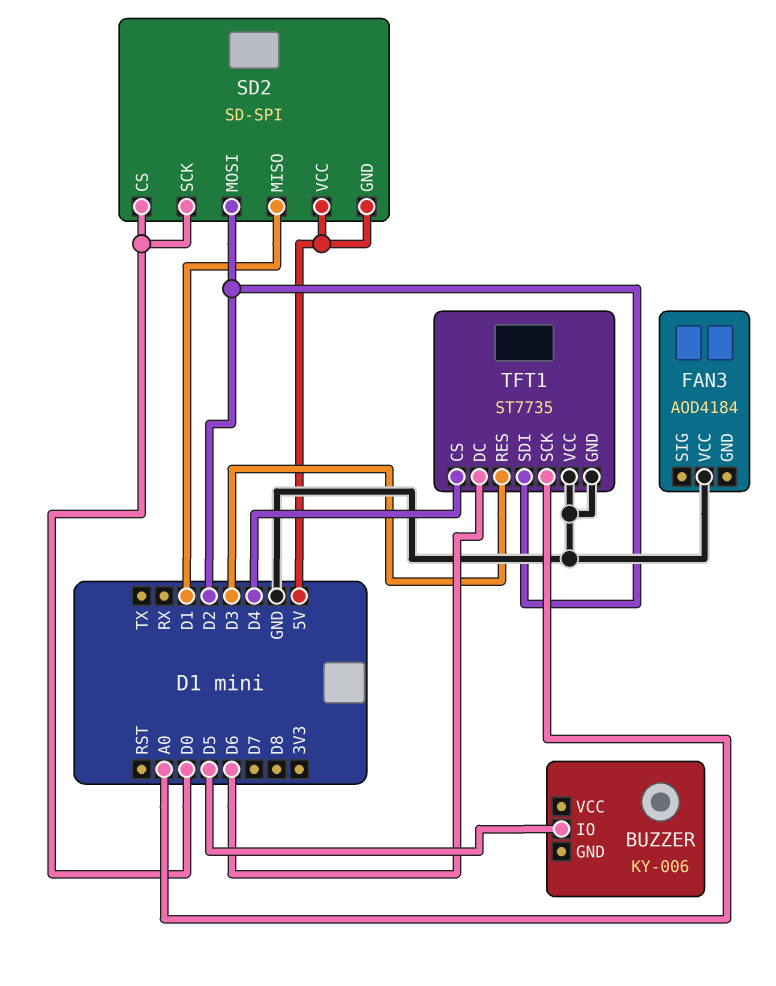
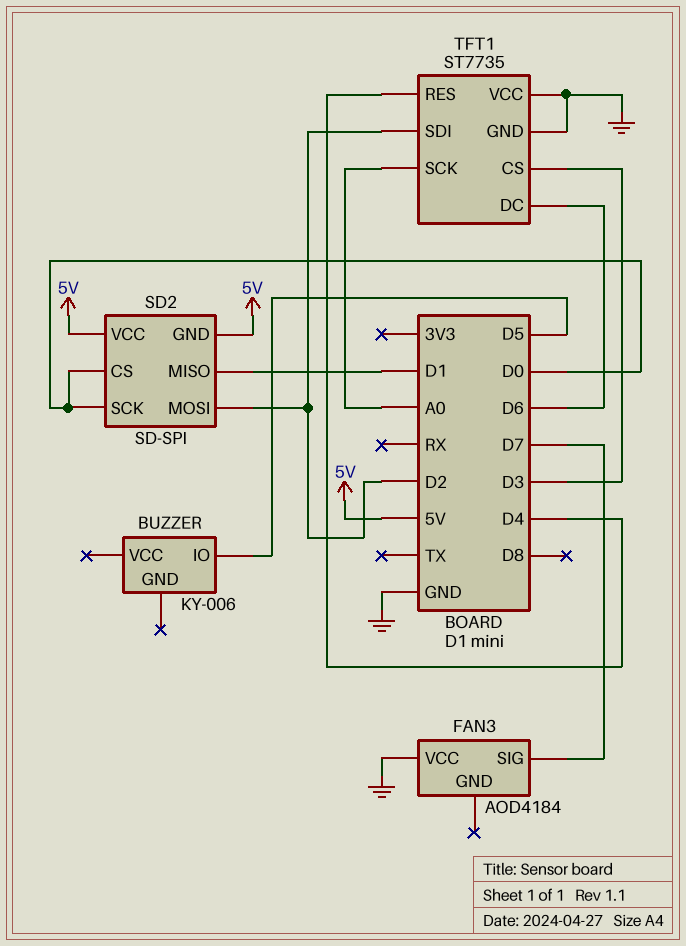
FAN3 pin SIG: none -> D7
TFT1 pin CS: D4 -> D3
TFT1 pin RES: D3 -> D4

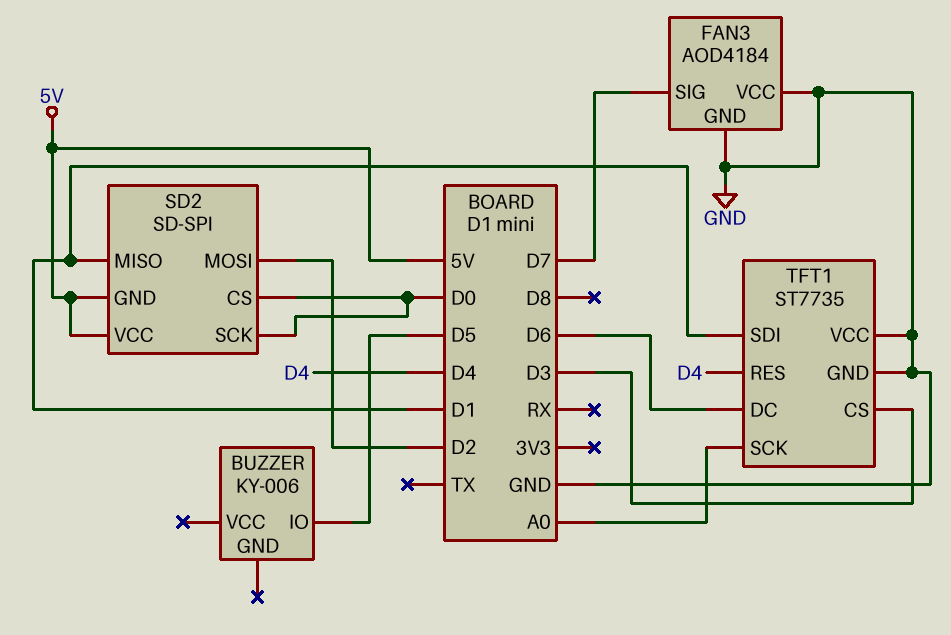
FAN3 pin GND: none -> GND
TFT1 pin SDI: D2 -> D1

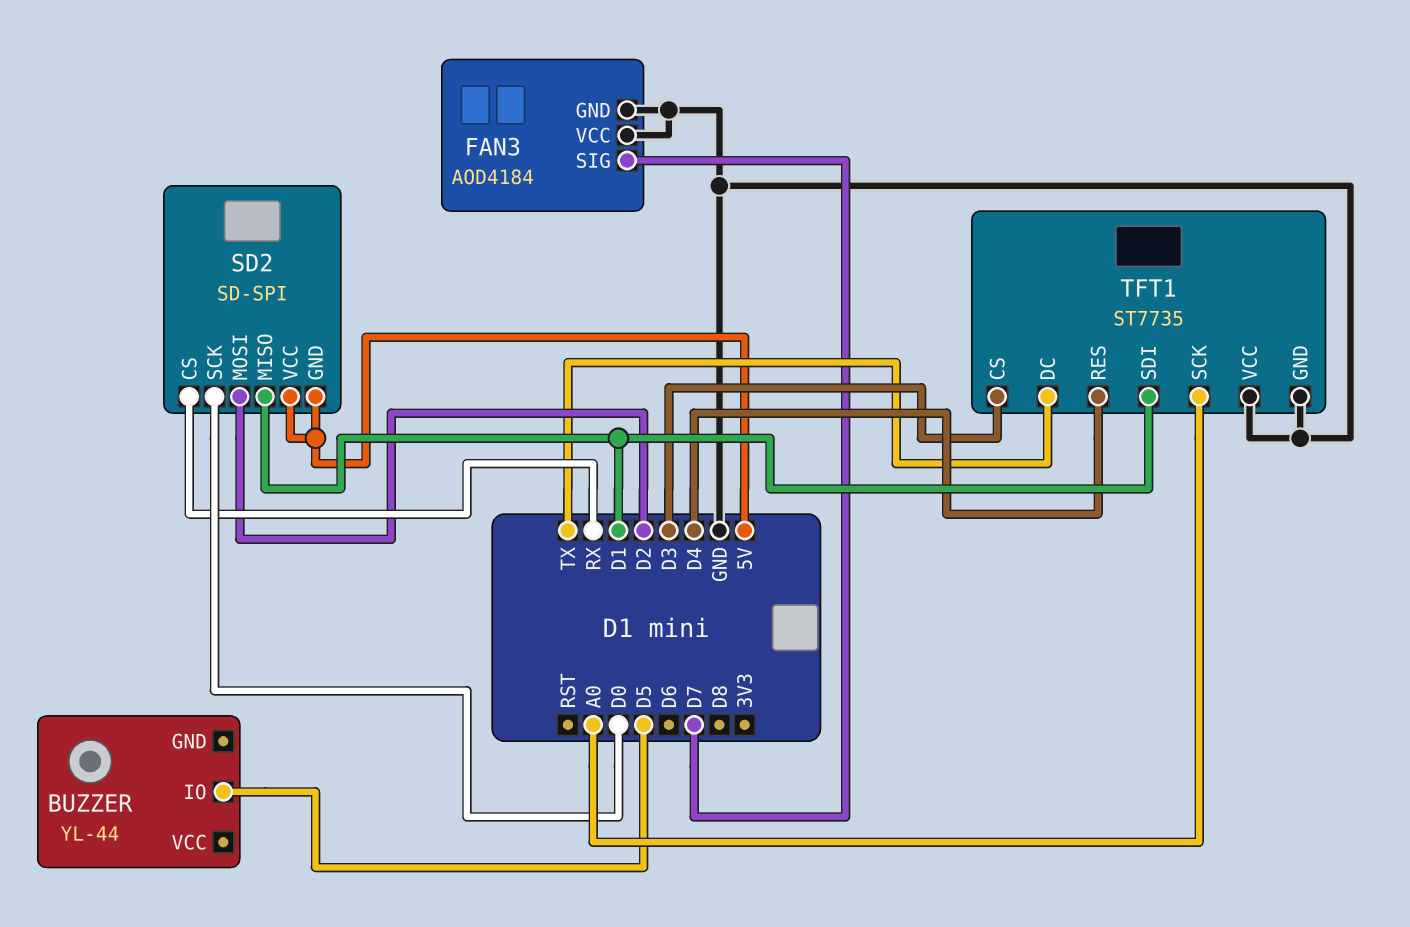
BUZZER: KY-006 -> YL-44
SD2 pin CS: D0 -> RX
TFT1 pin DC: D6 -> TX

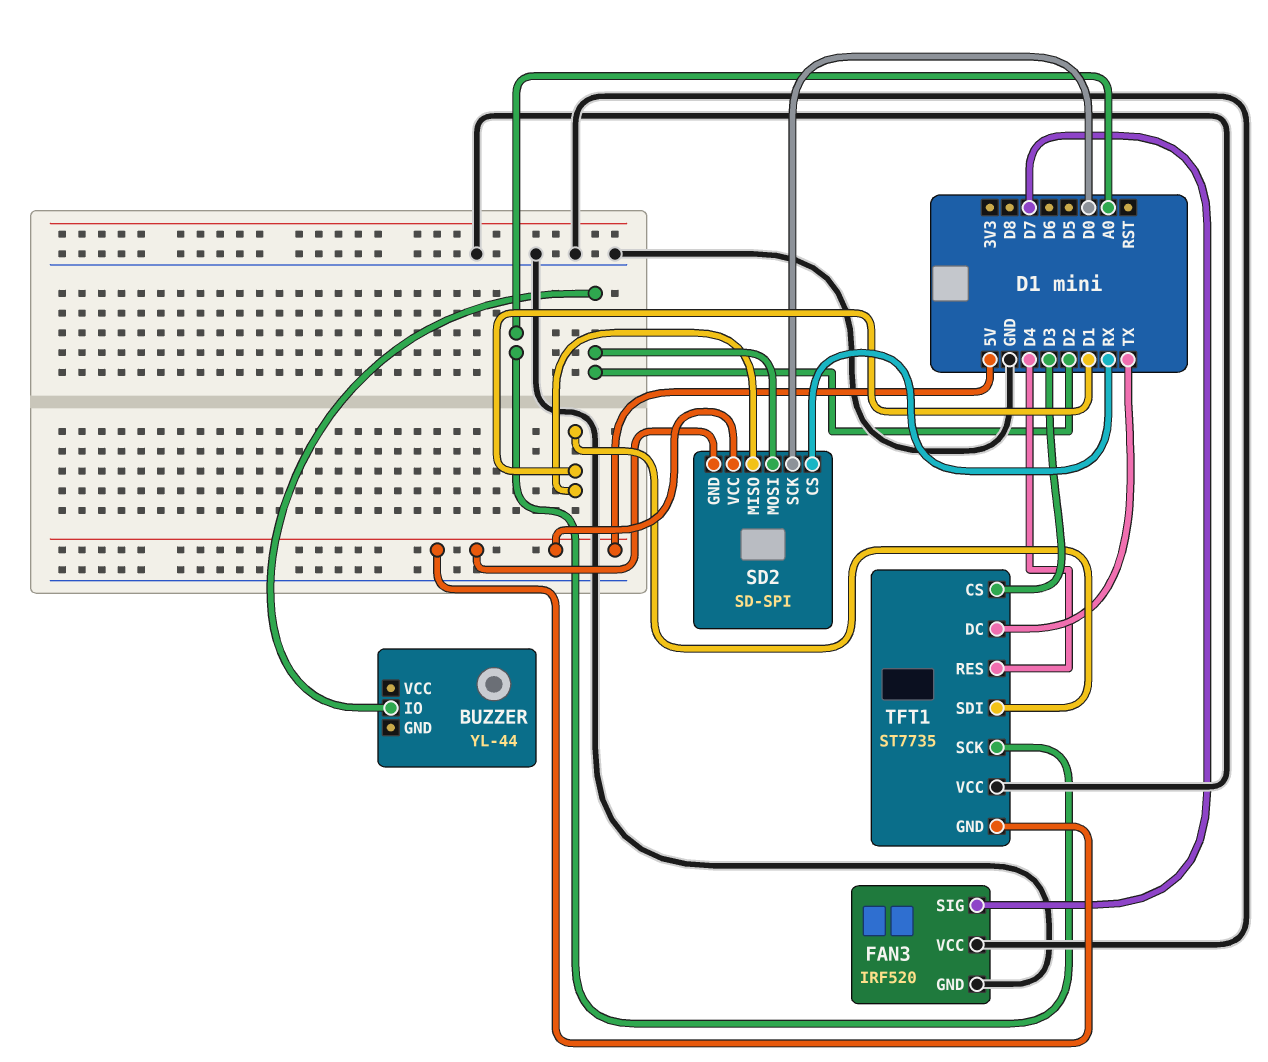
BUZZER pin IO: D5 -> D2
FAN3: AOD4184 -> IRF520
TFT1 pin GND: GND -> 5V

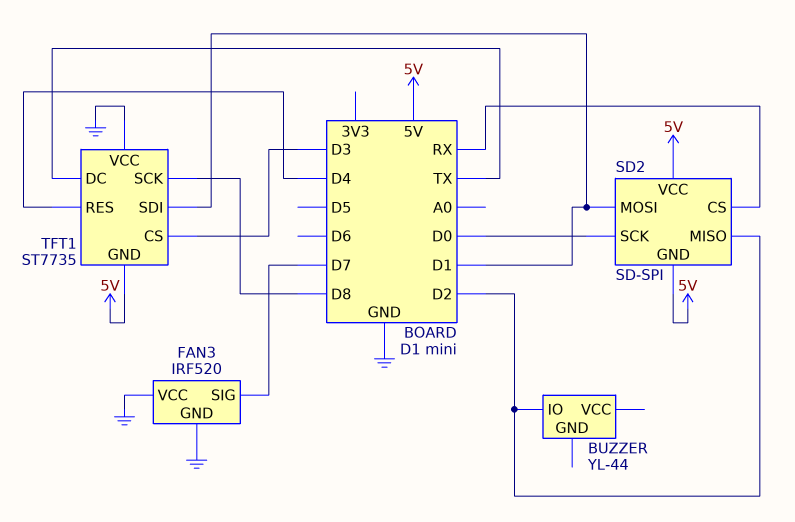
SD2 pin MISO: D1 -> D2
SD2 pin MOSI: D2 -> D1
TFT1 pin SCK: A0 -> D8

